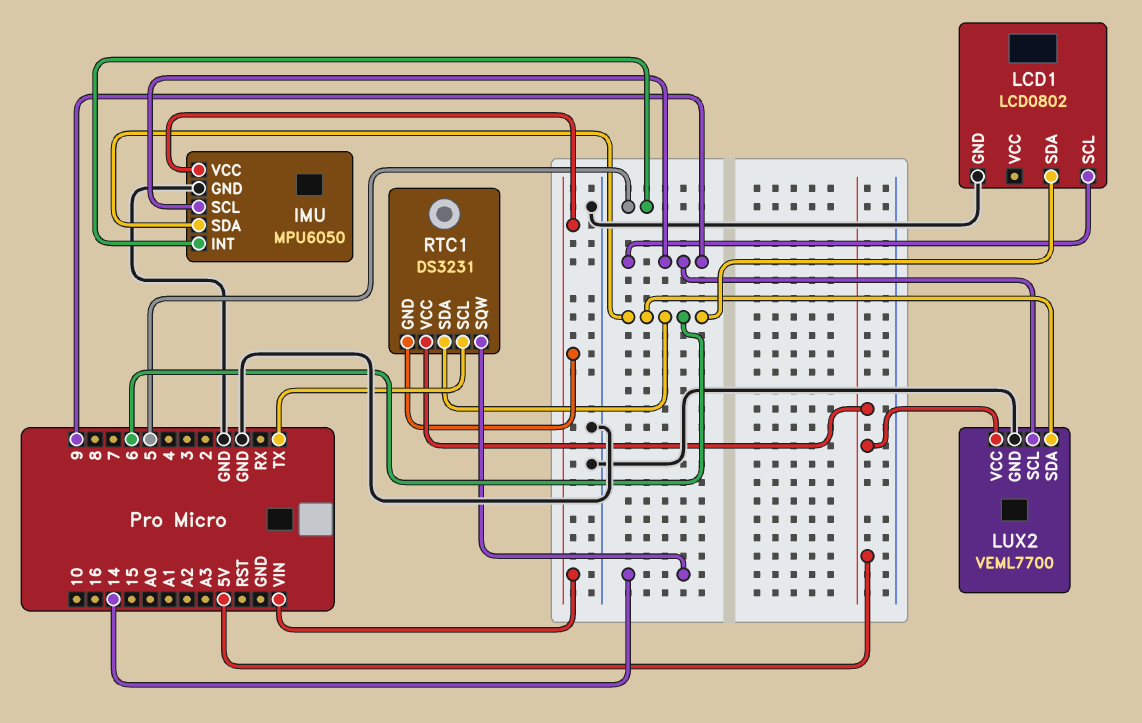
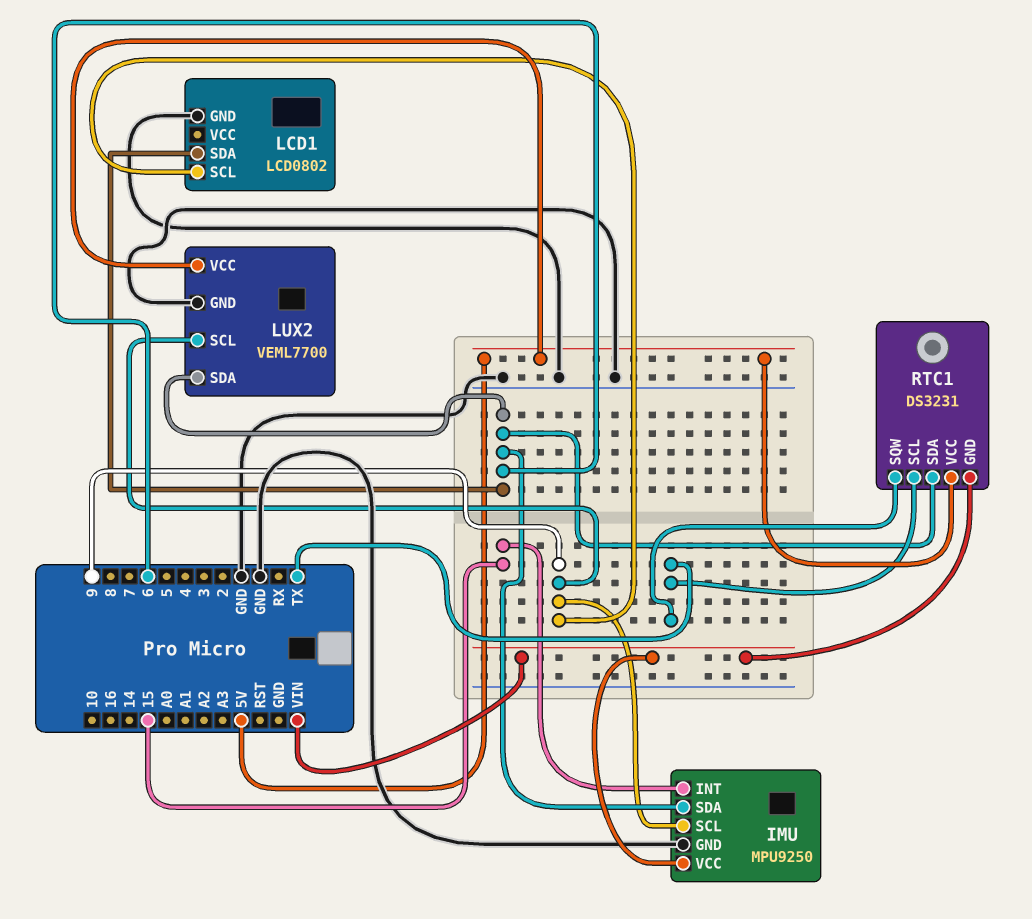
IMU: MPU6050 -> MPU9250
IMU pin INT: 5 -> 15
RTC1 pin SQW: 14 -> TX

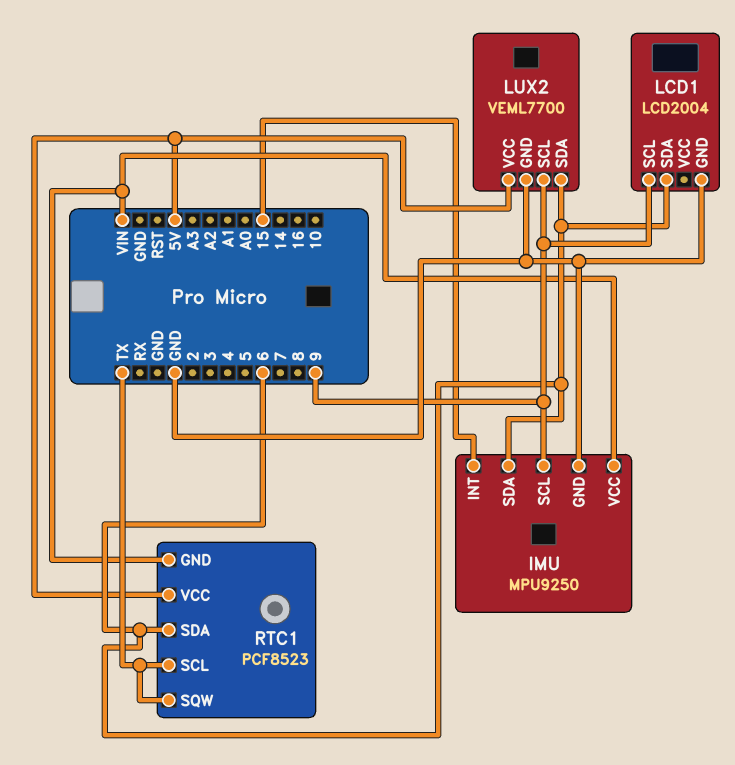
LCD1: LCD0802 -> LCD2004
RTC1: DS3231 -> PCF8523

